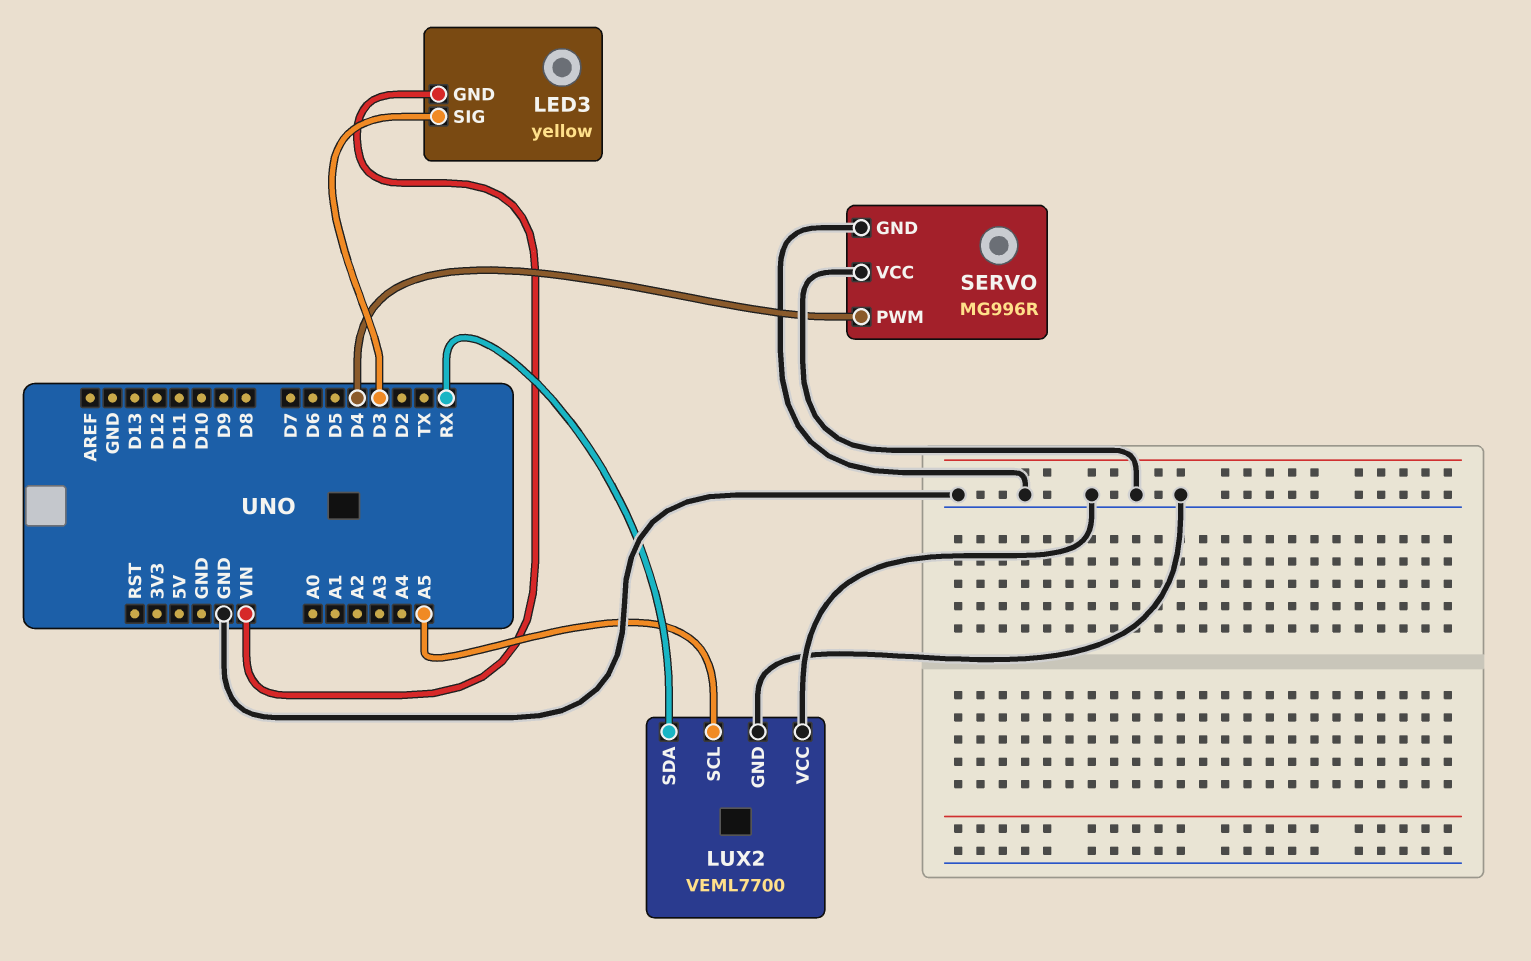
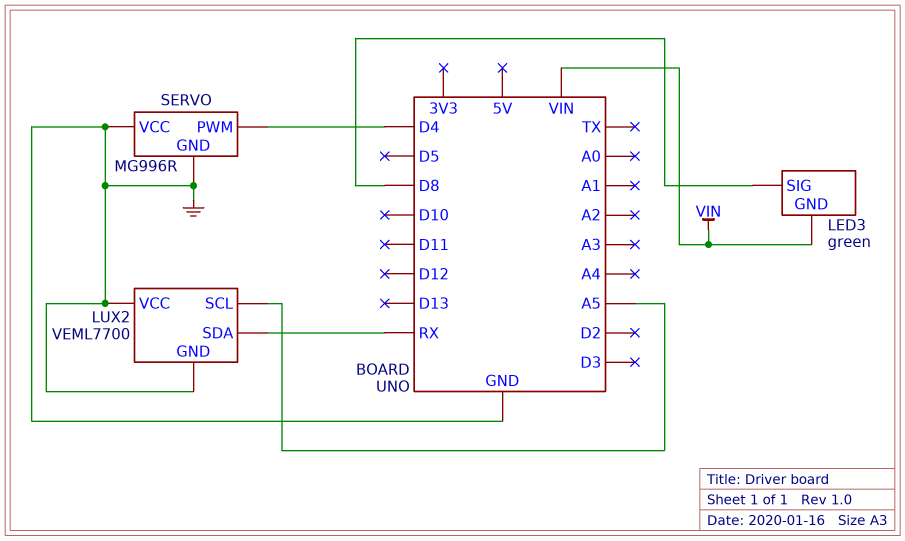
LED3: yellow -> green
LED3 pin SIG: D3 -> D8

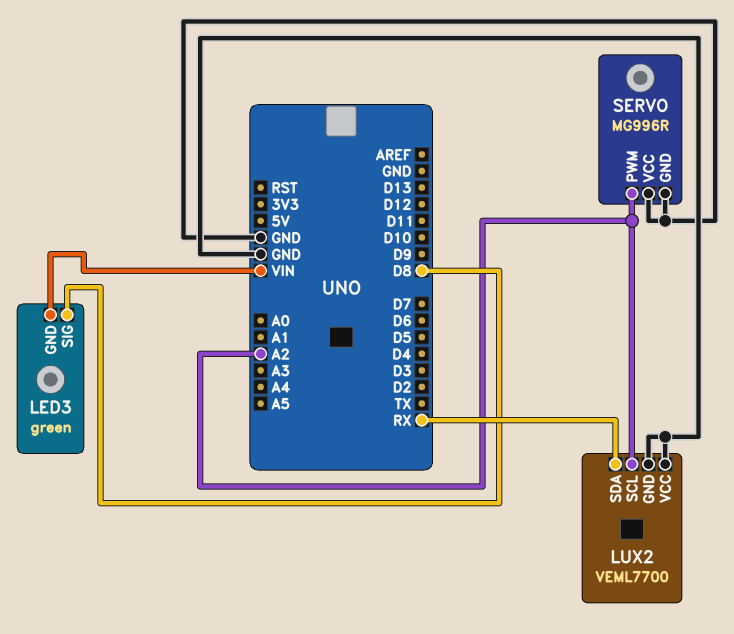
LUX2 pin SCL: A5 -> A2
SERVO pin PWM: D4 -> A2

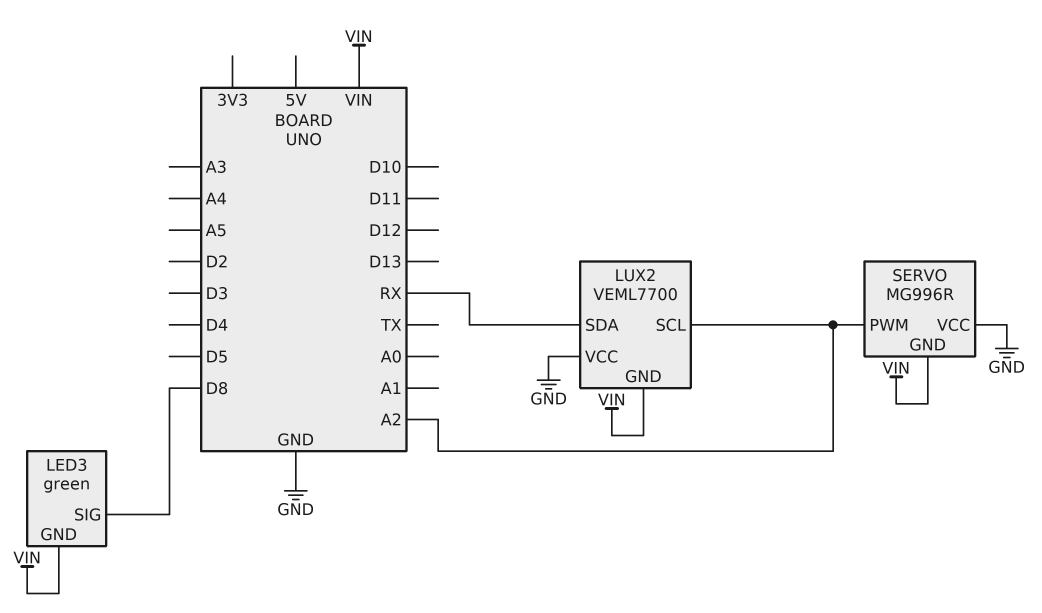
LUX2 pin GND: GND -> VIN
SERVO pin GND: GND -> VIN

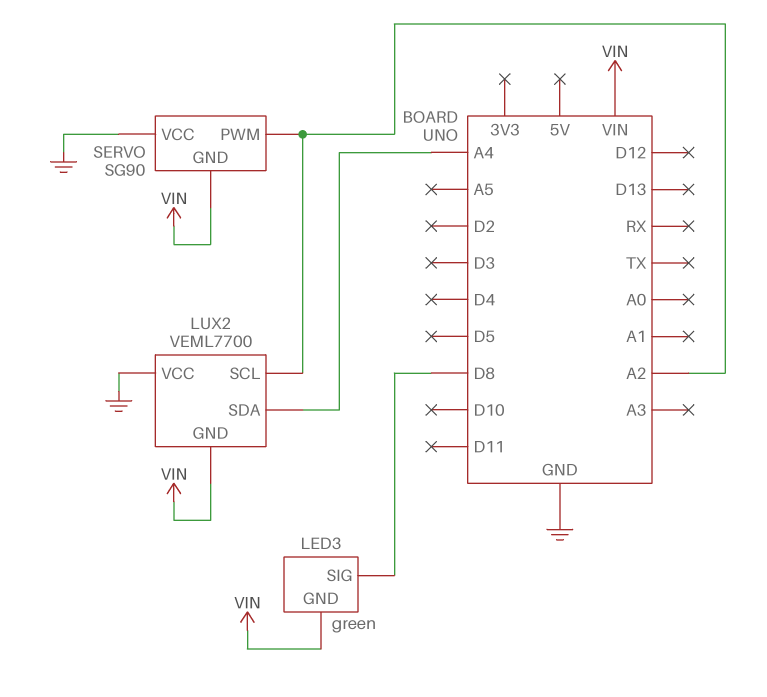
LUX2 pin SDA: RX -> A4
SERVO: MG996R -> SG90

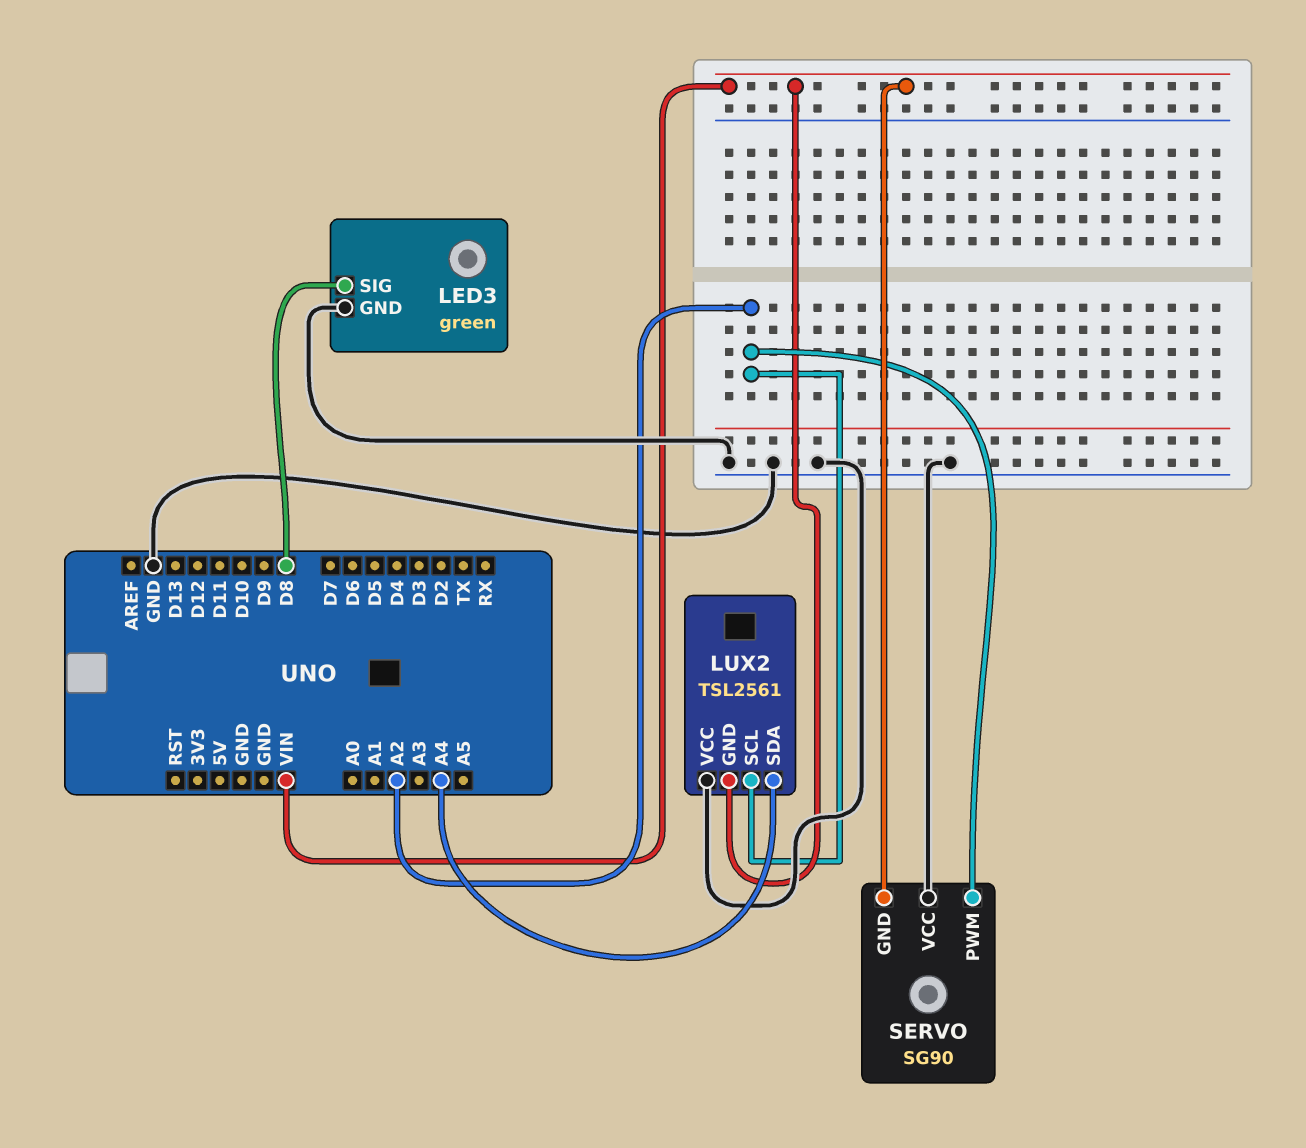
LED3 pin GND: VIN -> GND
LUX2: VEML7700 -> TSL2561

